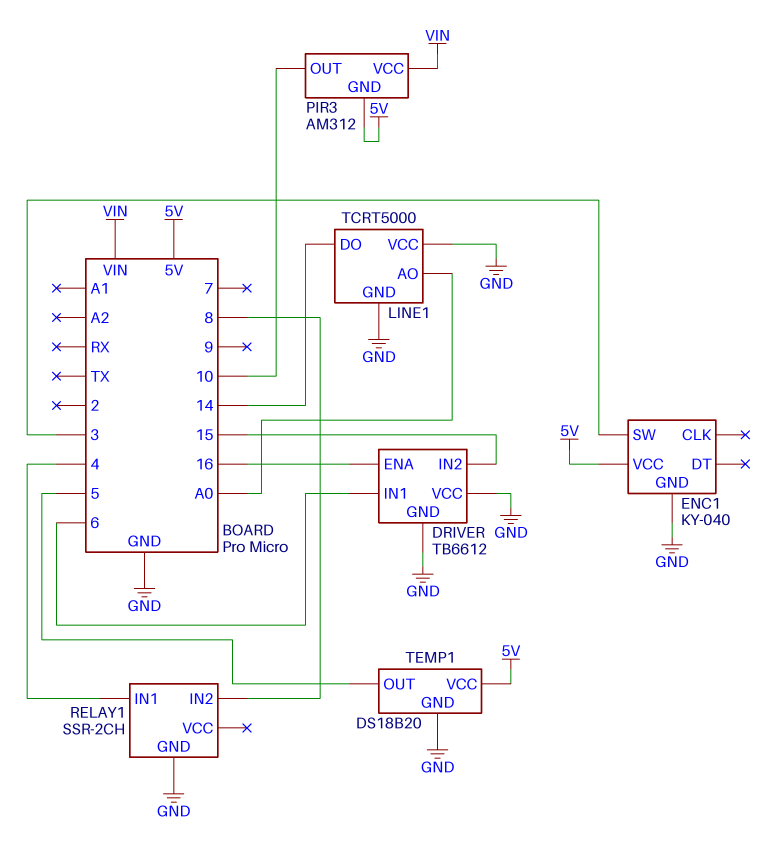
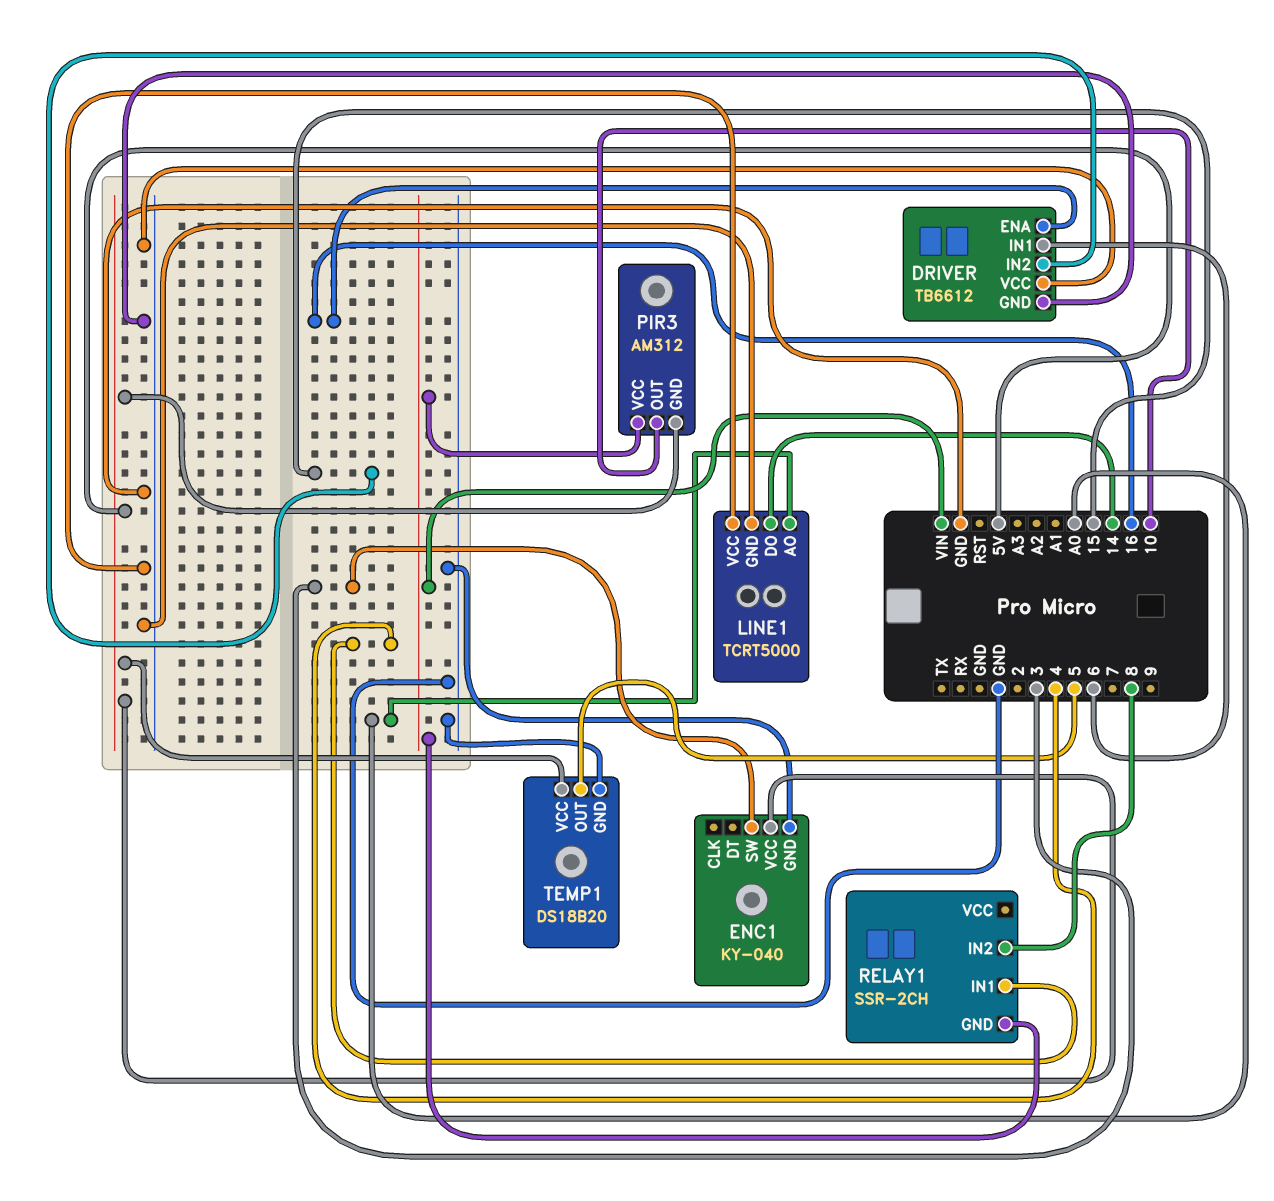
RELAY1 pin GND: GND -> VIN

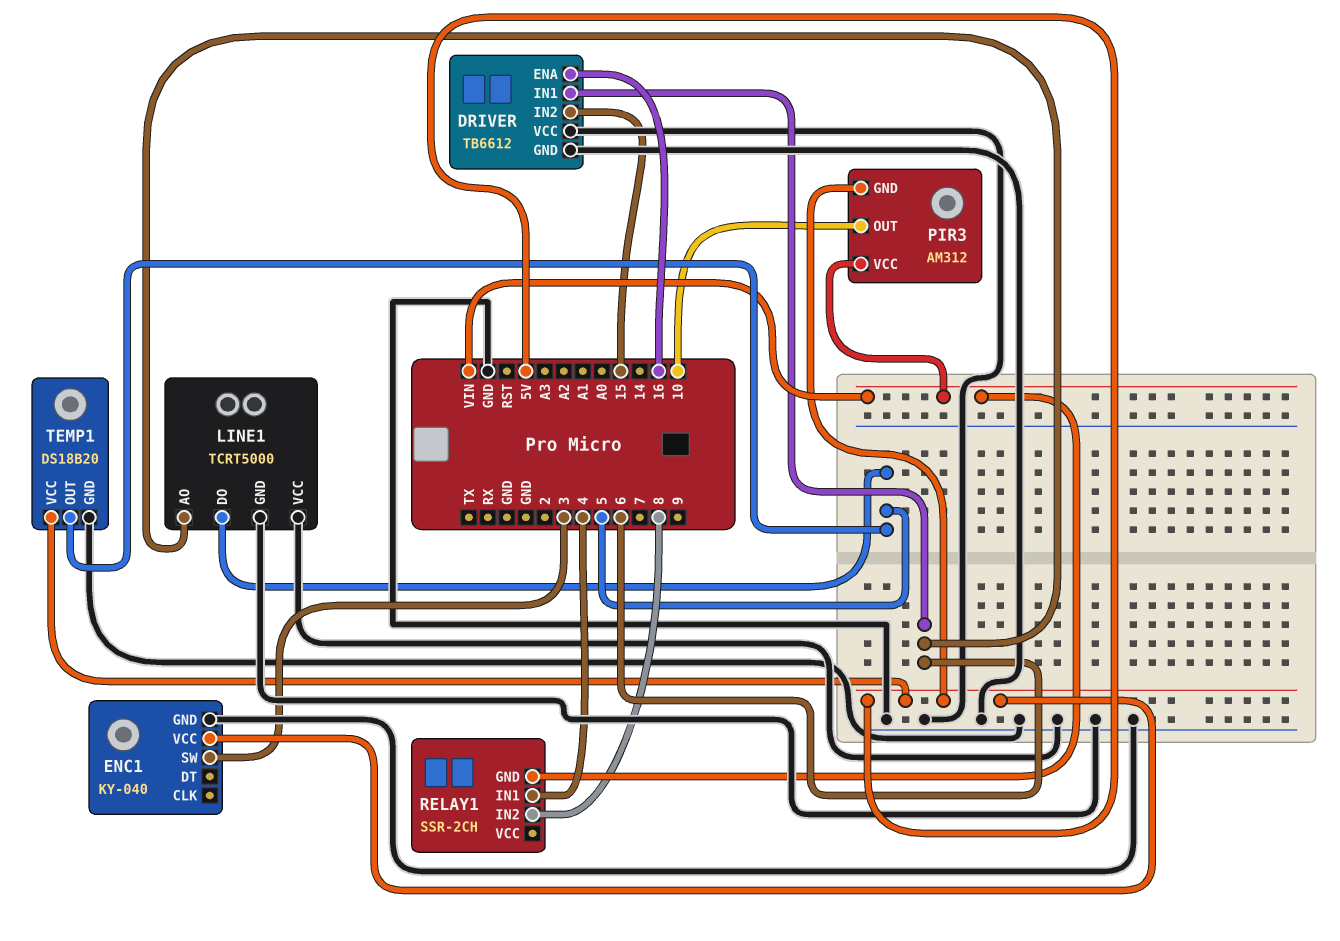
LINE1 pin AO: A0 -> 6
LINE1 pin DO: 14 -> 5

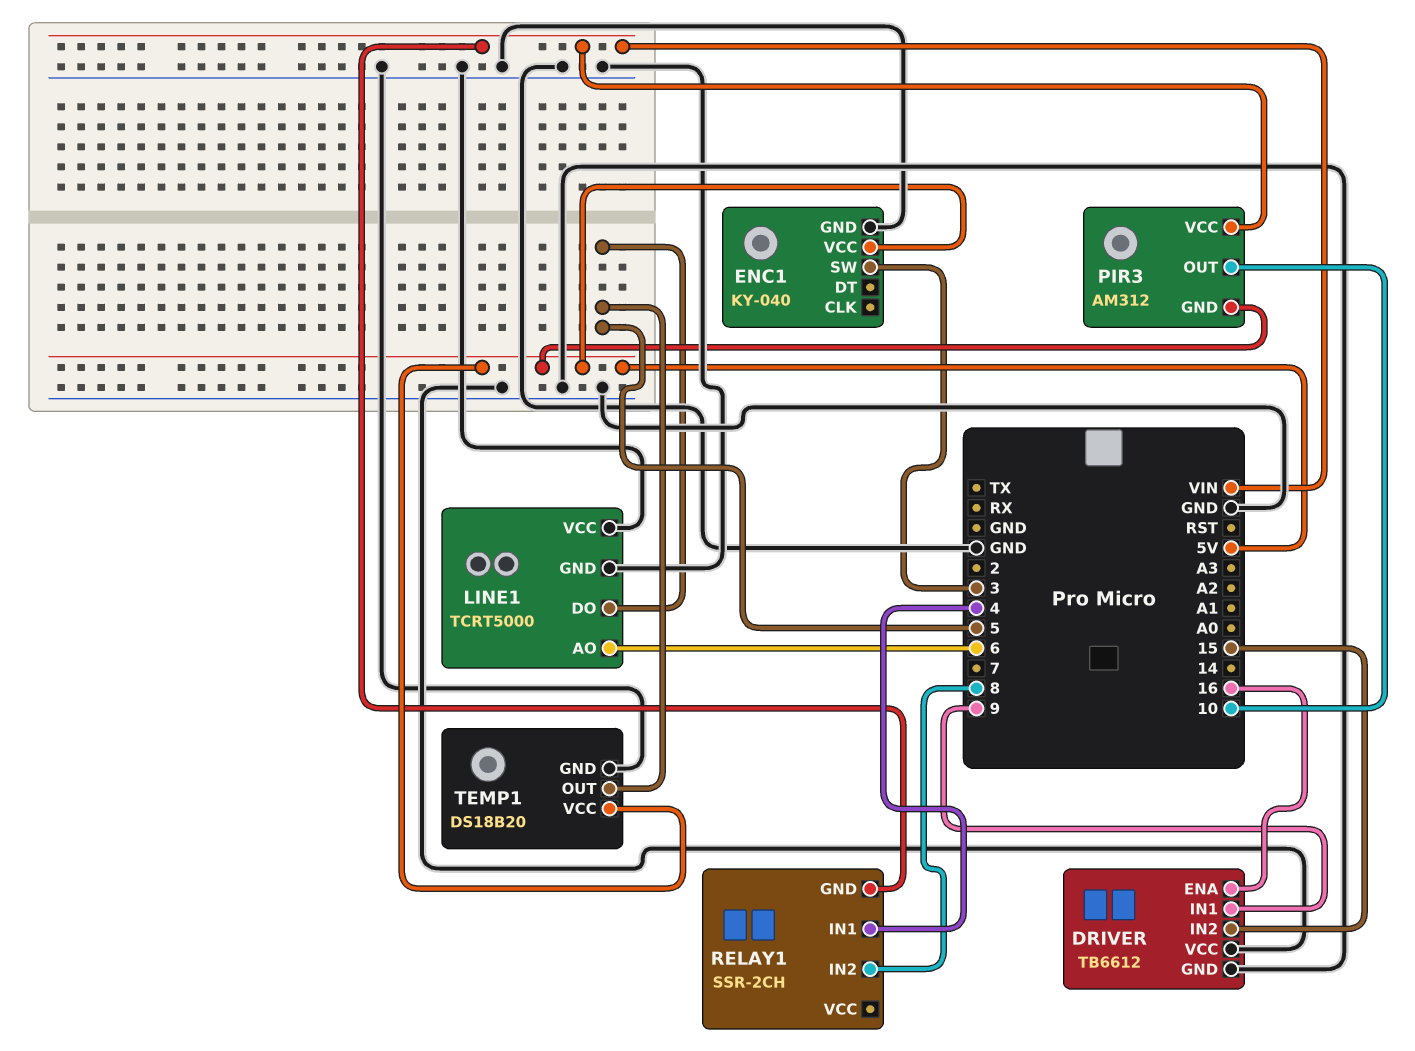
DRIVER pin IN1: 6 -> 9

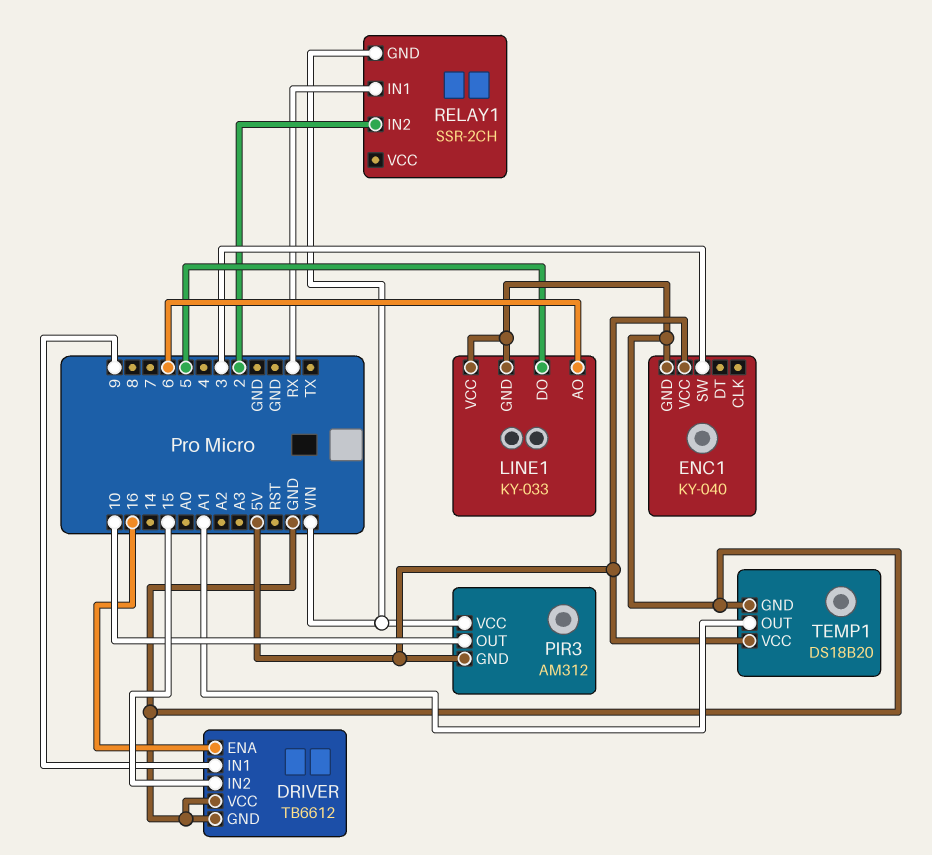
LINE1: TCRT5000 -> KY-033
RELAY1 pin IN1: 4 -> RX
RELAY1 pin IN2: 8 -> 2
TEMP1 pin OUT: 5 -> A1

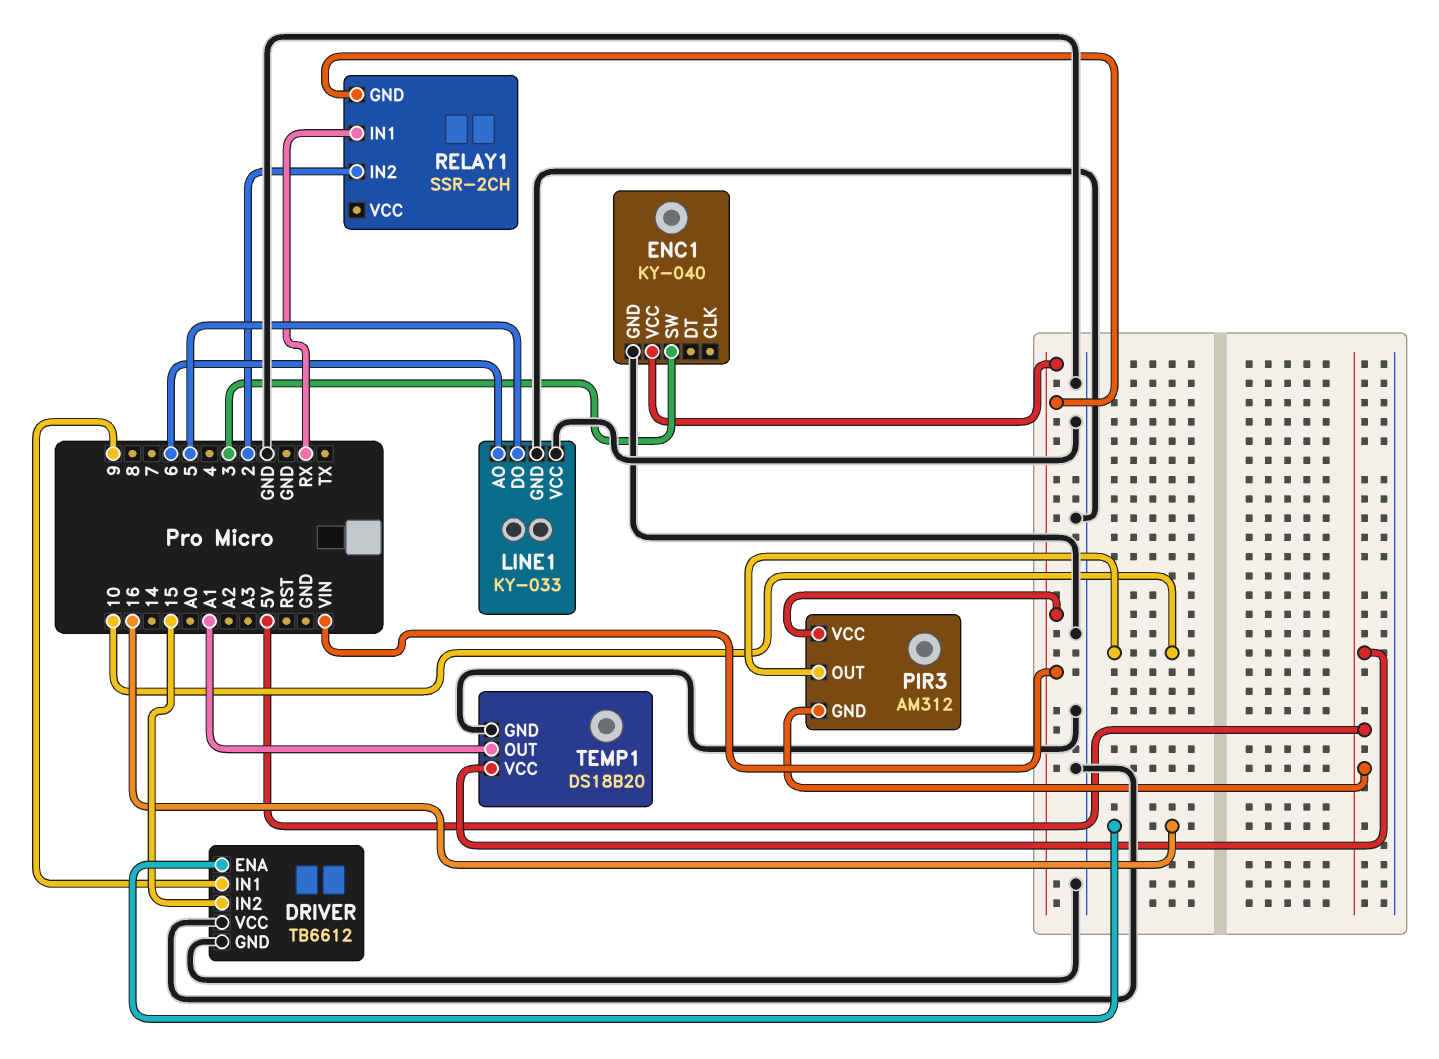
ENC1 pin VCC: 5V -> VIN

